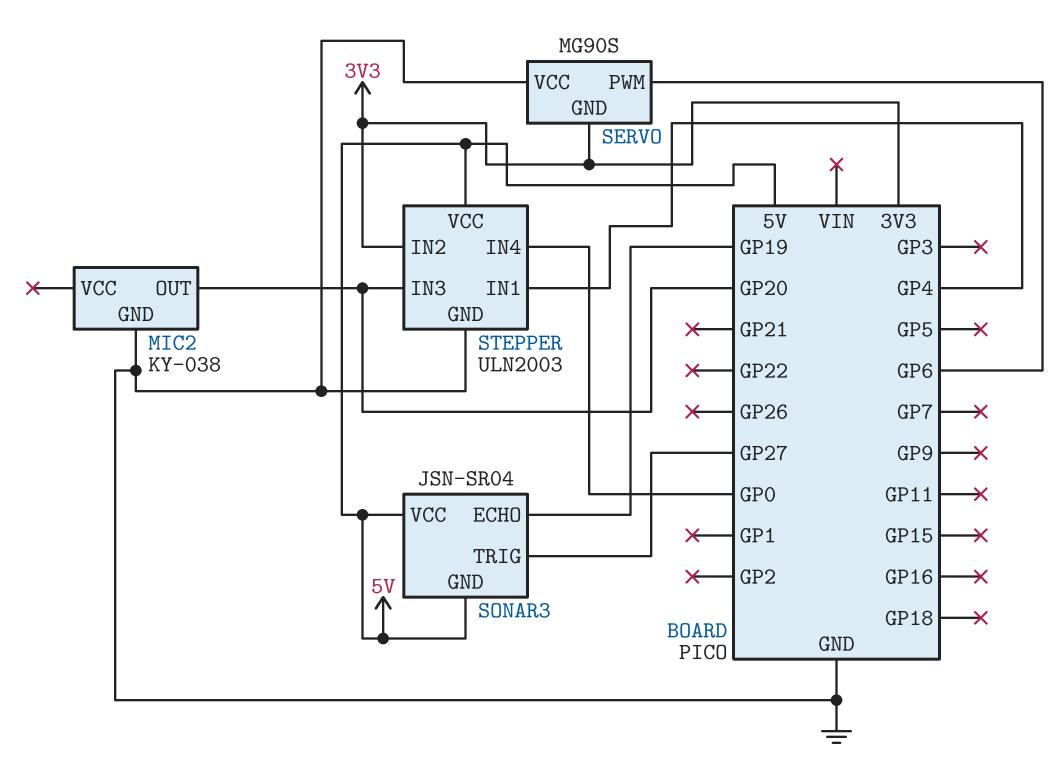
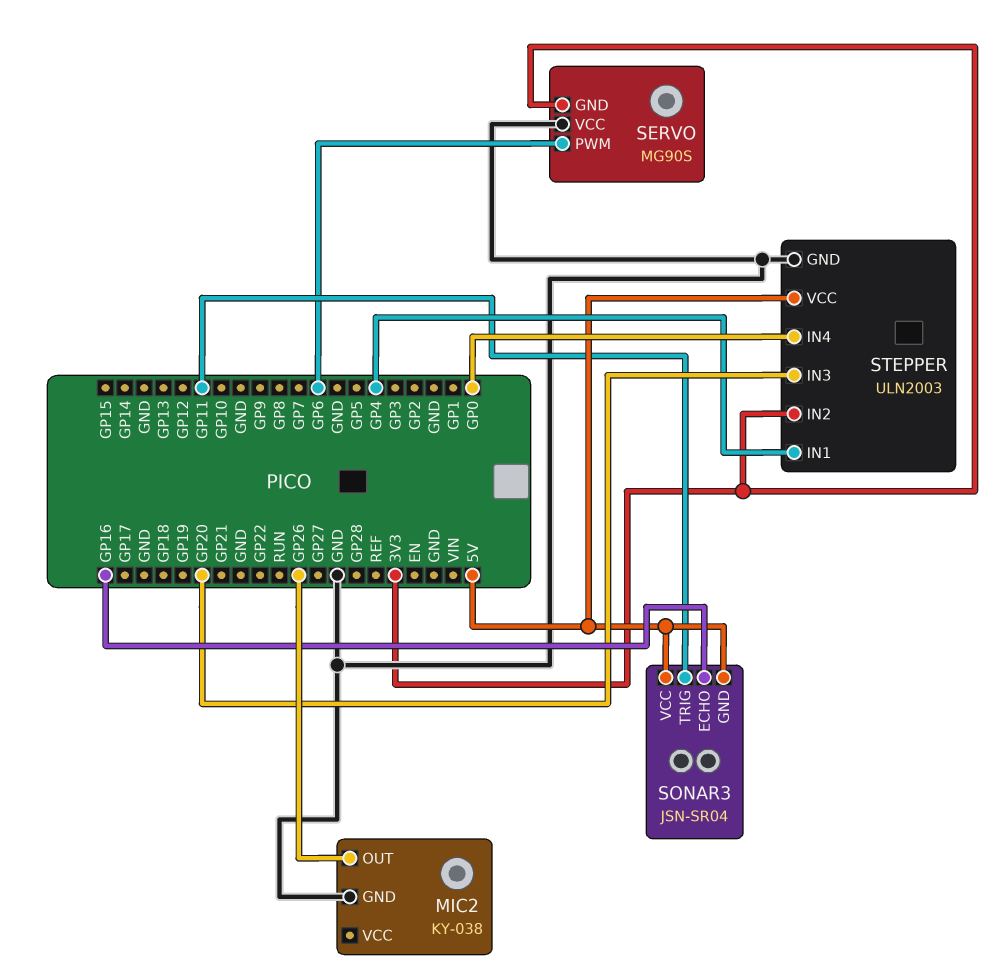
MIC2 pin OUT: GP20 -> GP26
SONAR3 pin ECHO: GP19 -> GP16
SONAR3 pin TRIG: GP27 -> GP11

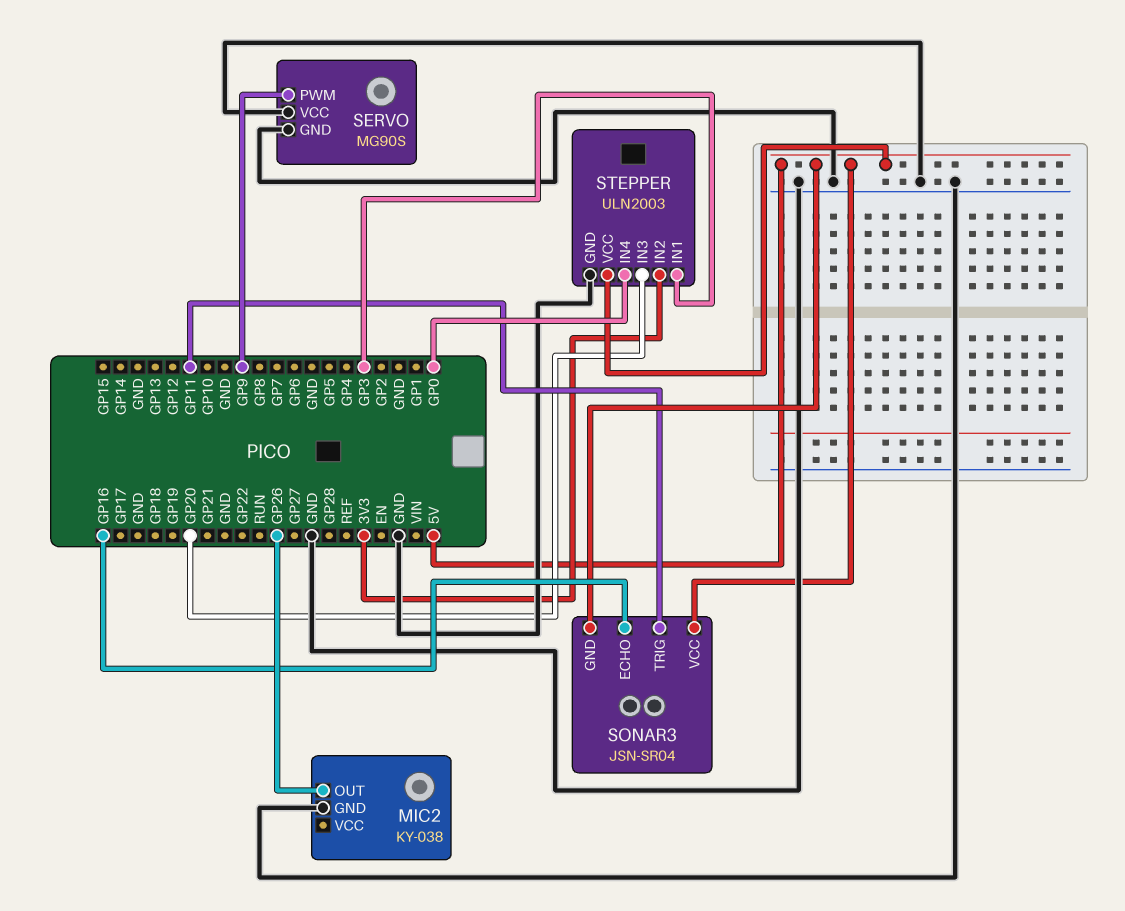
SERVO pin GND: 3V3 -> GND
SERVO pin PWM: GP6 -> GP9
STEPPER pin IN1: GP4 -> GP3

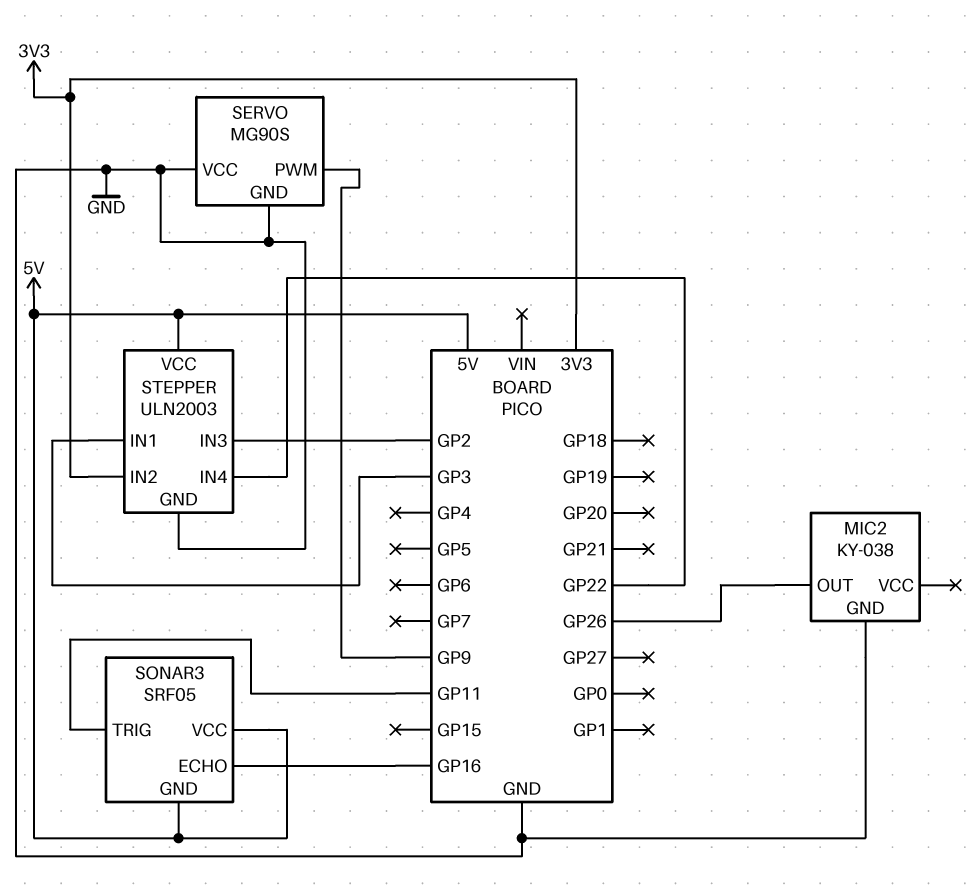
SONAR3: JSN-SR04 -> SRF05
STEPPER pin IN3: GP20 -> GP2
STEPPER pin IN4: GP0 -> GP22

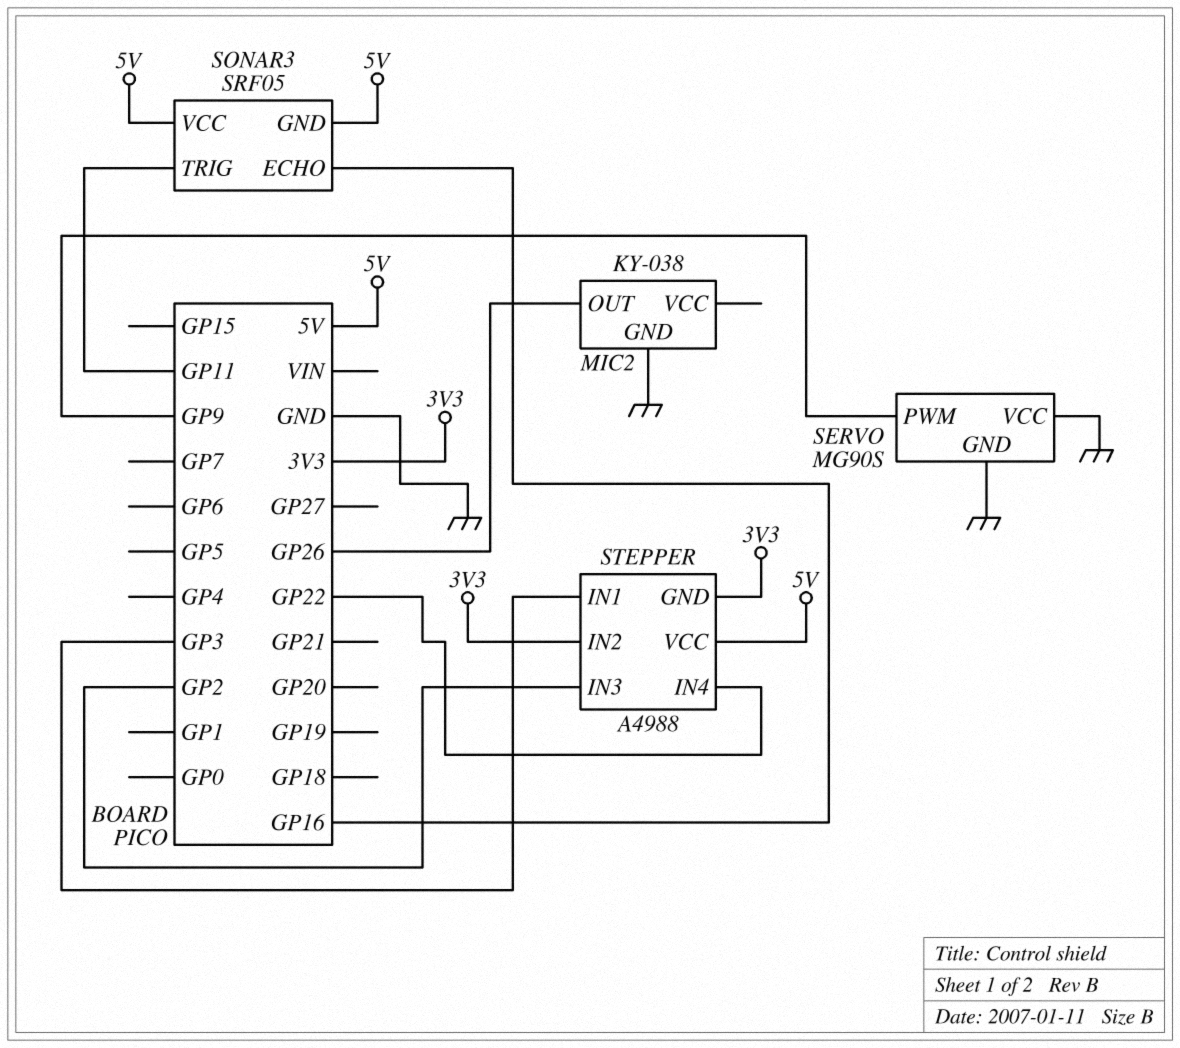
STEPPER: ULN2003 -> A4988
STEPPER pin GND: GND -> 3V3

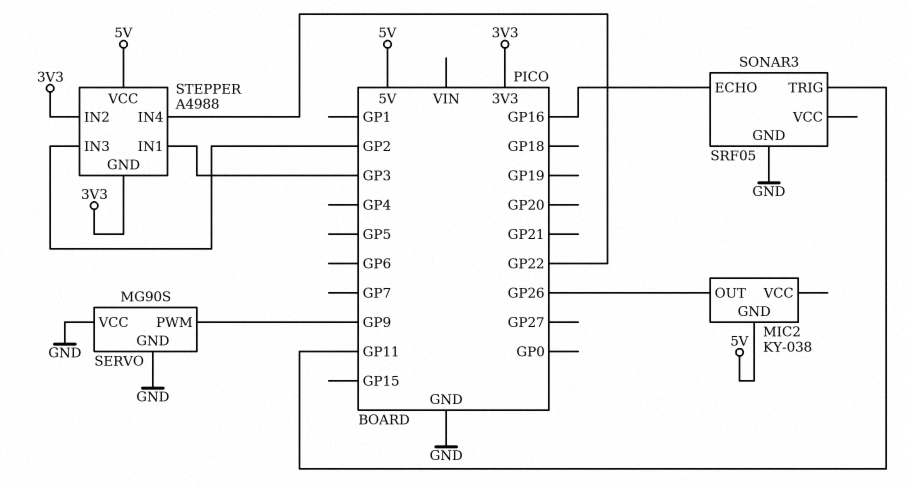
MIC2 pin GND: GND -> 5V
SONAR3 pin GND: 5V -> GND
SONAR3 pin VCC: 5V -> none

